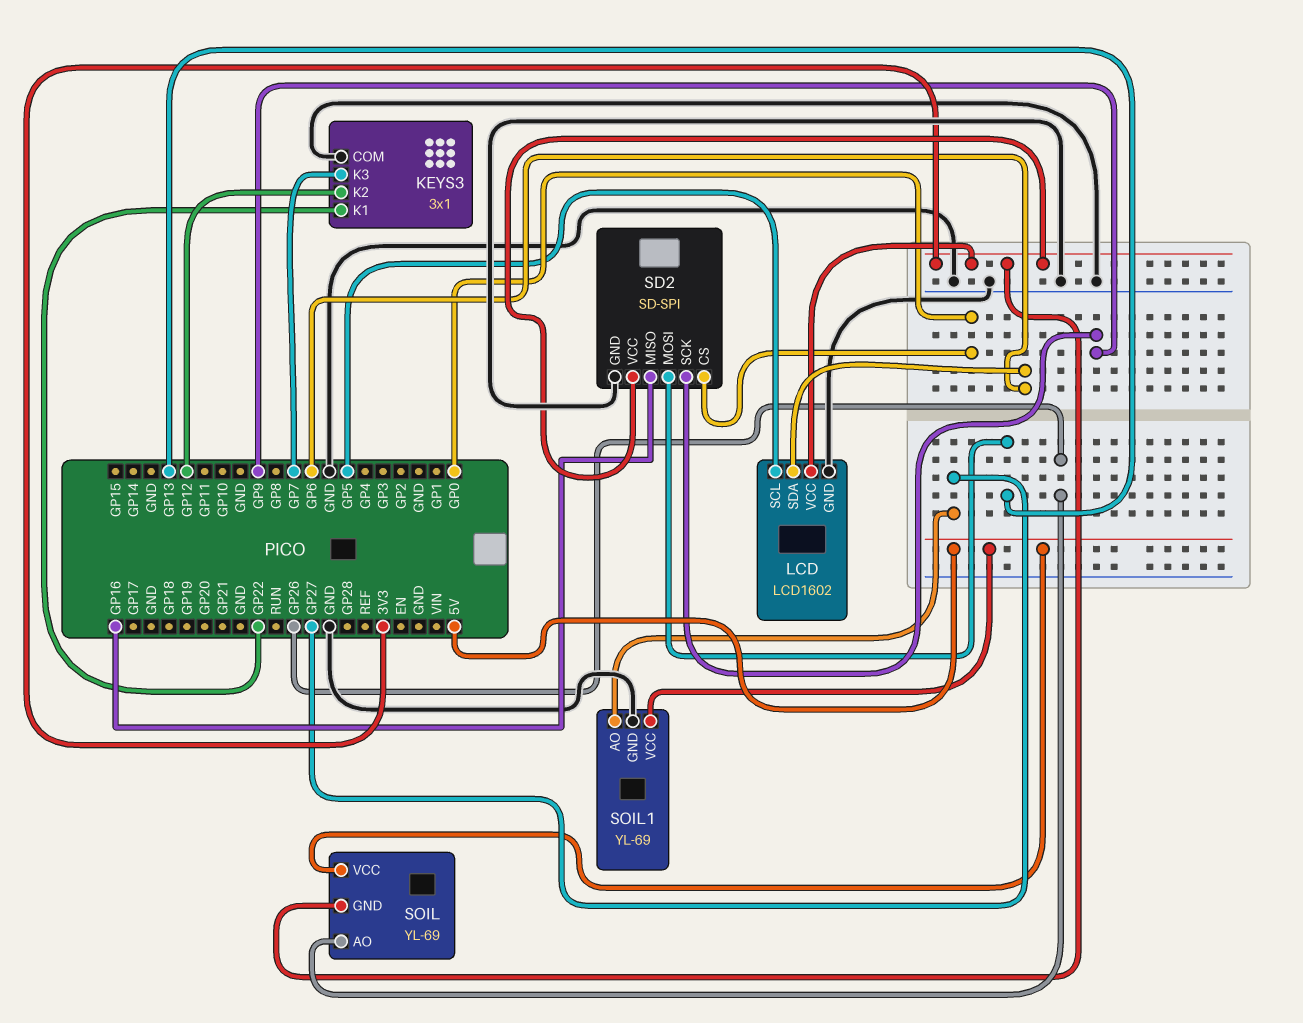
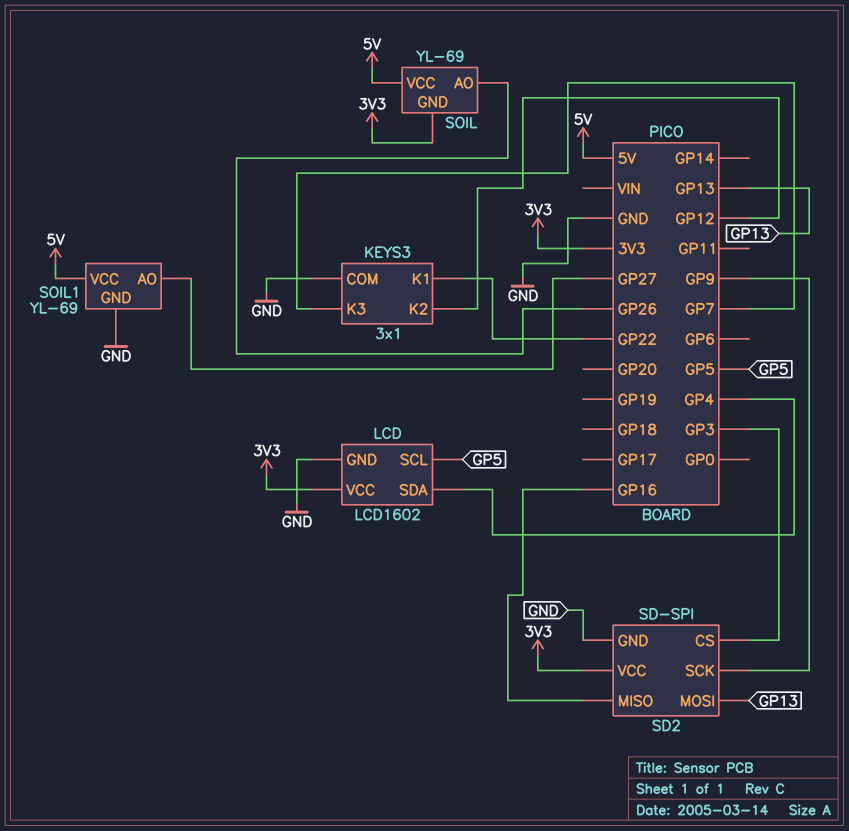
LCD pin SDA: GP6 -> GP4
SD2 pin CS: GP0 -> GP3

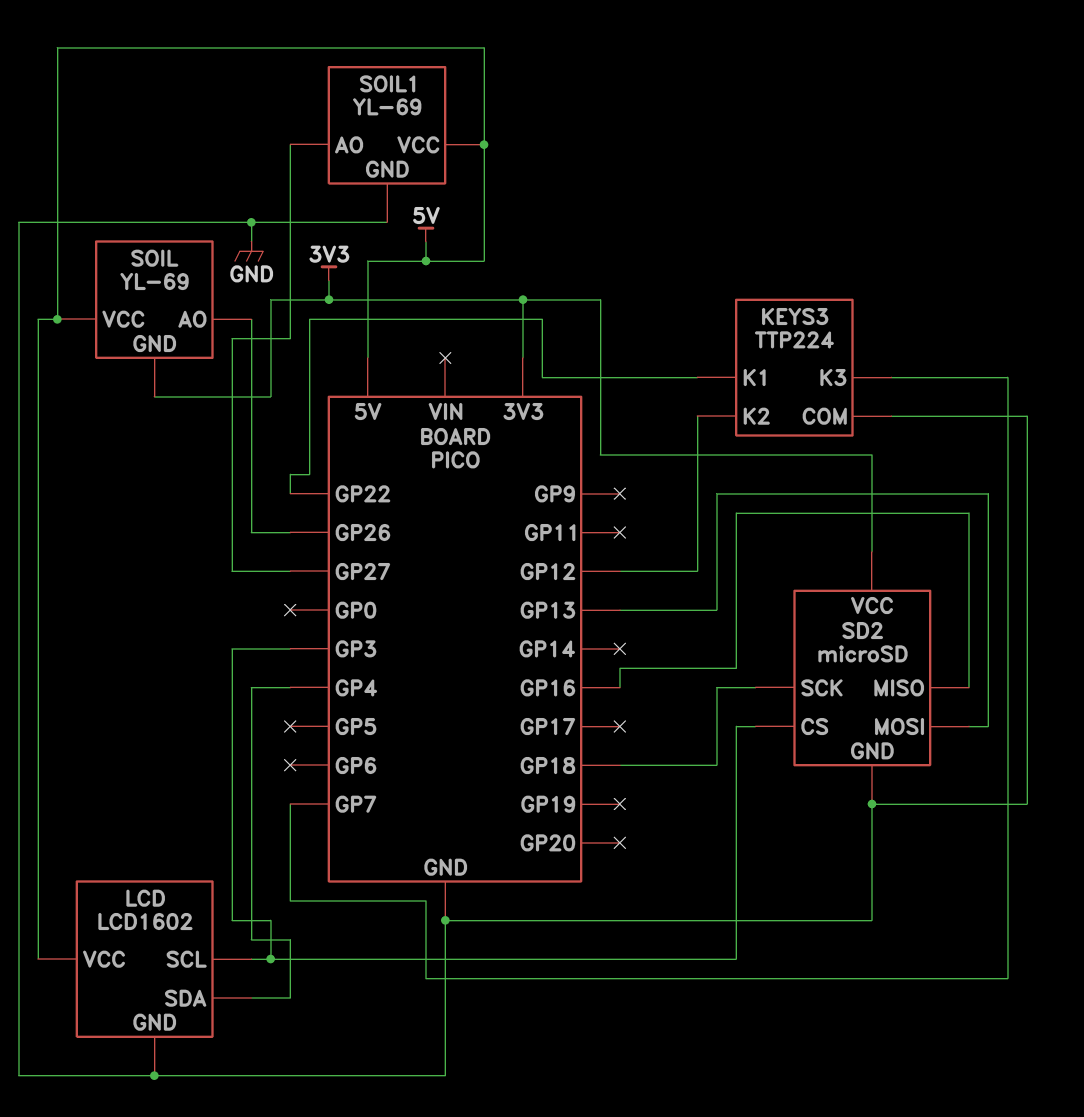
KEYS3: 3x1 -> TTP224
LCD pin SCL: GP5 -> GP3
LCD pin VCC: 3V3 -> 5V
SD2: SD-SPI -> microSD
SD2 pin SCK: GP9 -> GP18

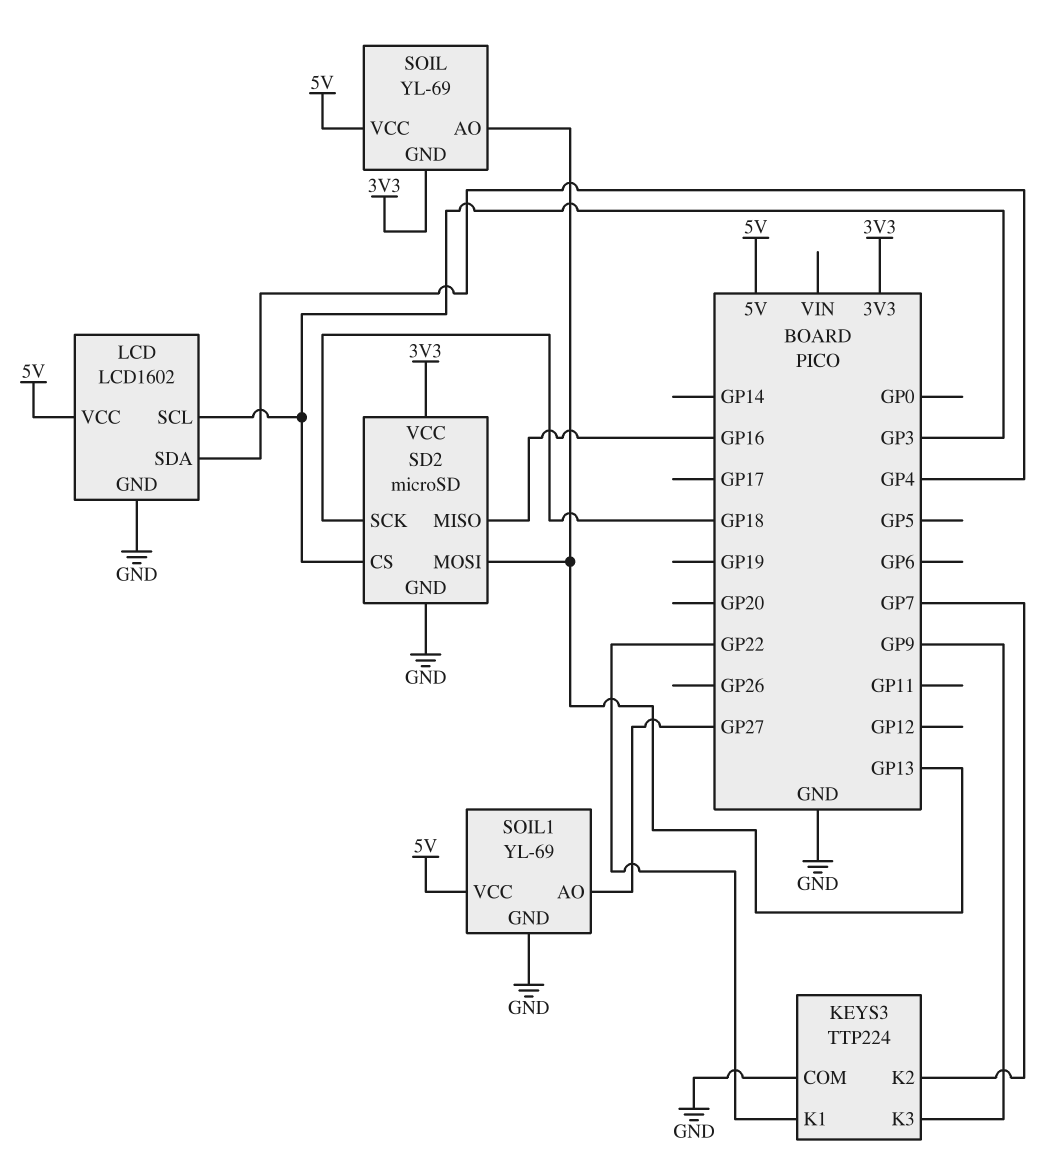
KEYS3 pin K2: GP12 -> GP7
KEYS3 pin K3: GP7 -> GP9
SOIL pin AO: GP26 -> GP13

